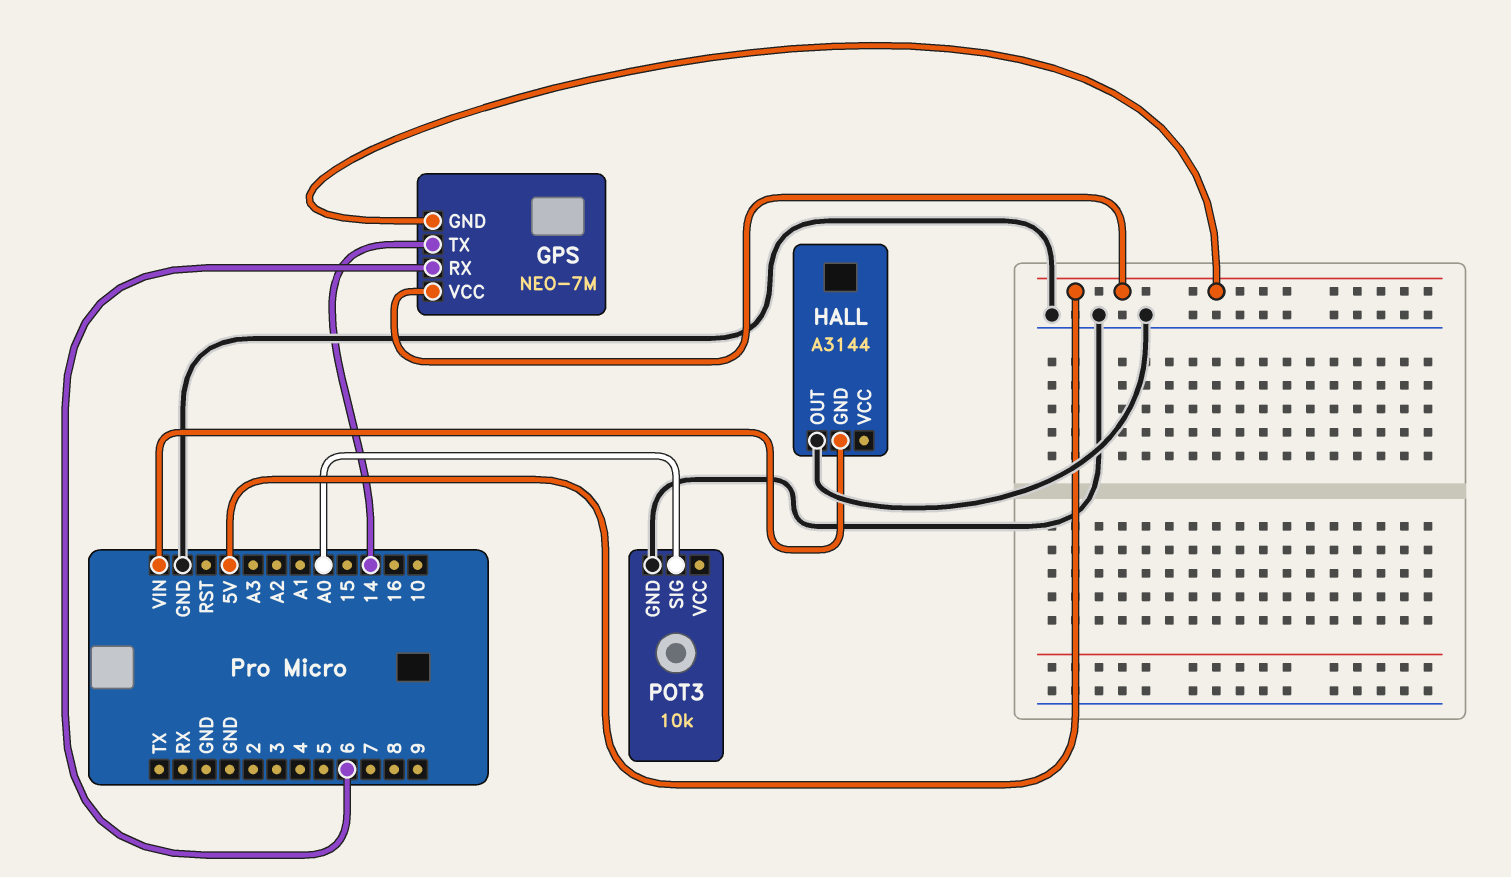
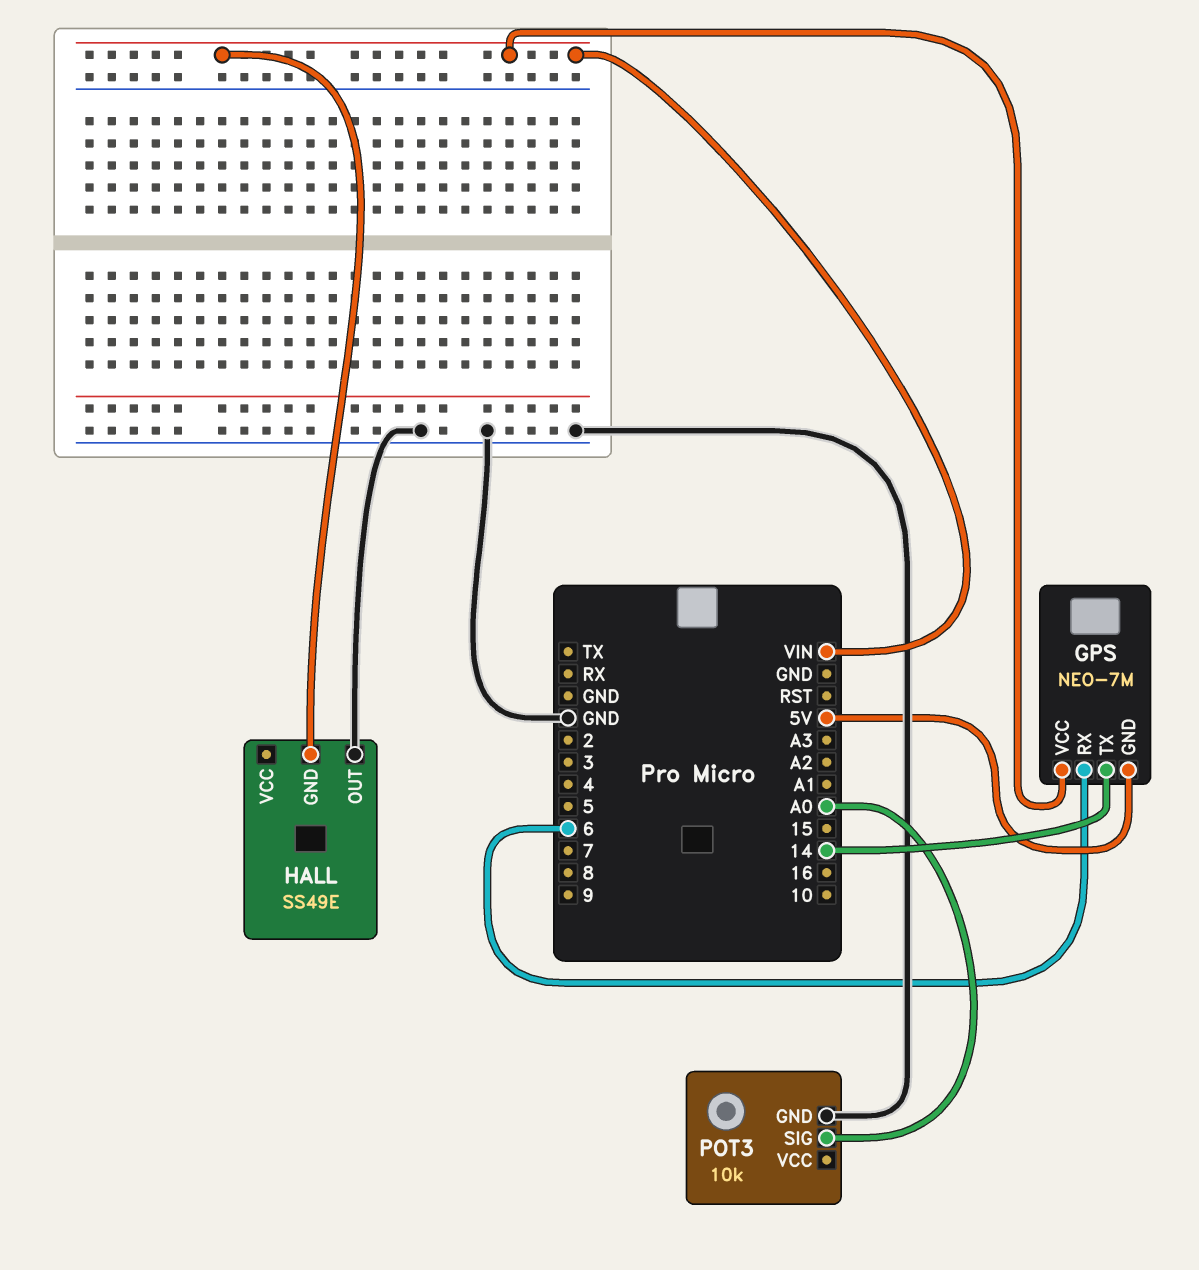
GPS pin VCC: 5V -> VIN
HALL: A3144 -> SS49E

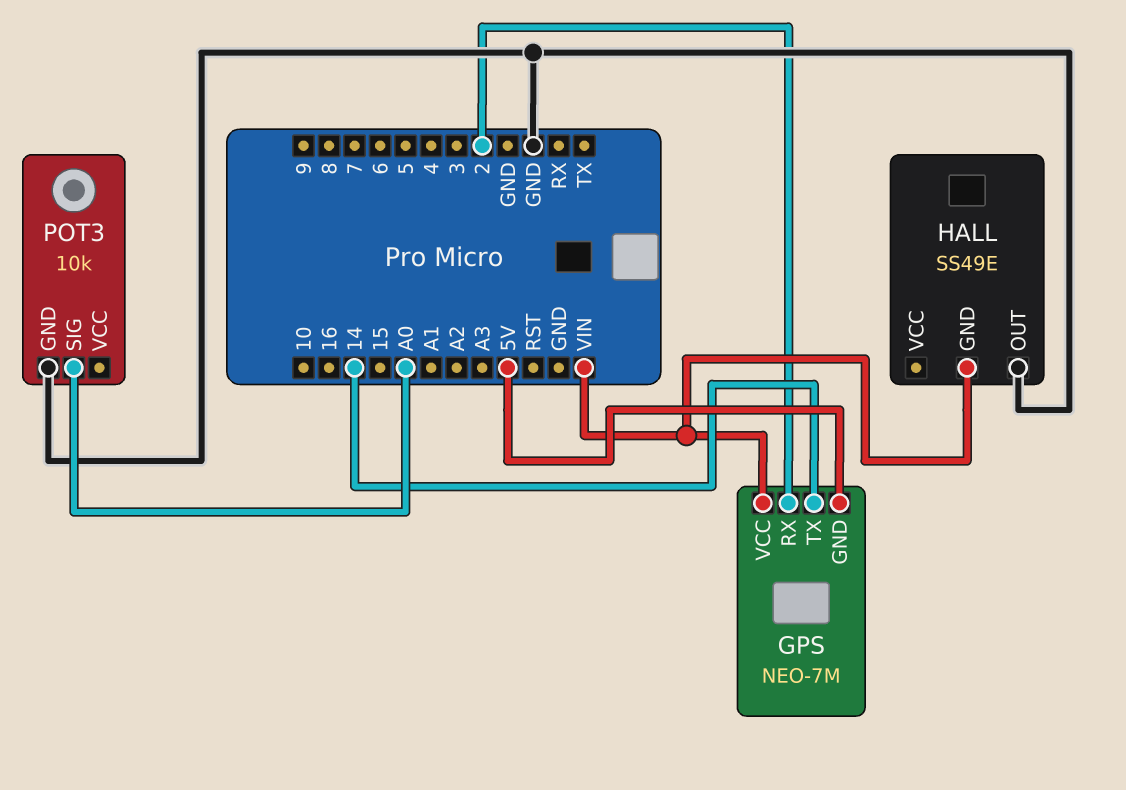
GPS pin RX: 6 -> 2

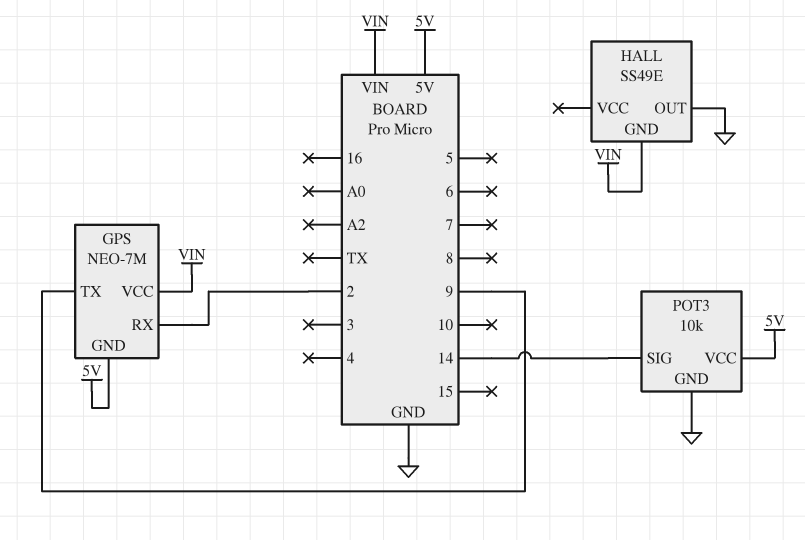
GPS pin TX: 14 -> 9
POT3 pin SIG: A0 -> 14
POT3 pin VCC: none -> 5V

